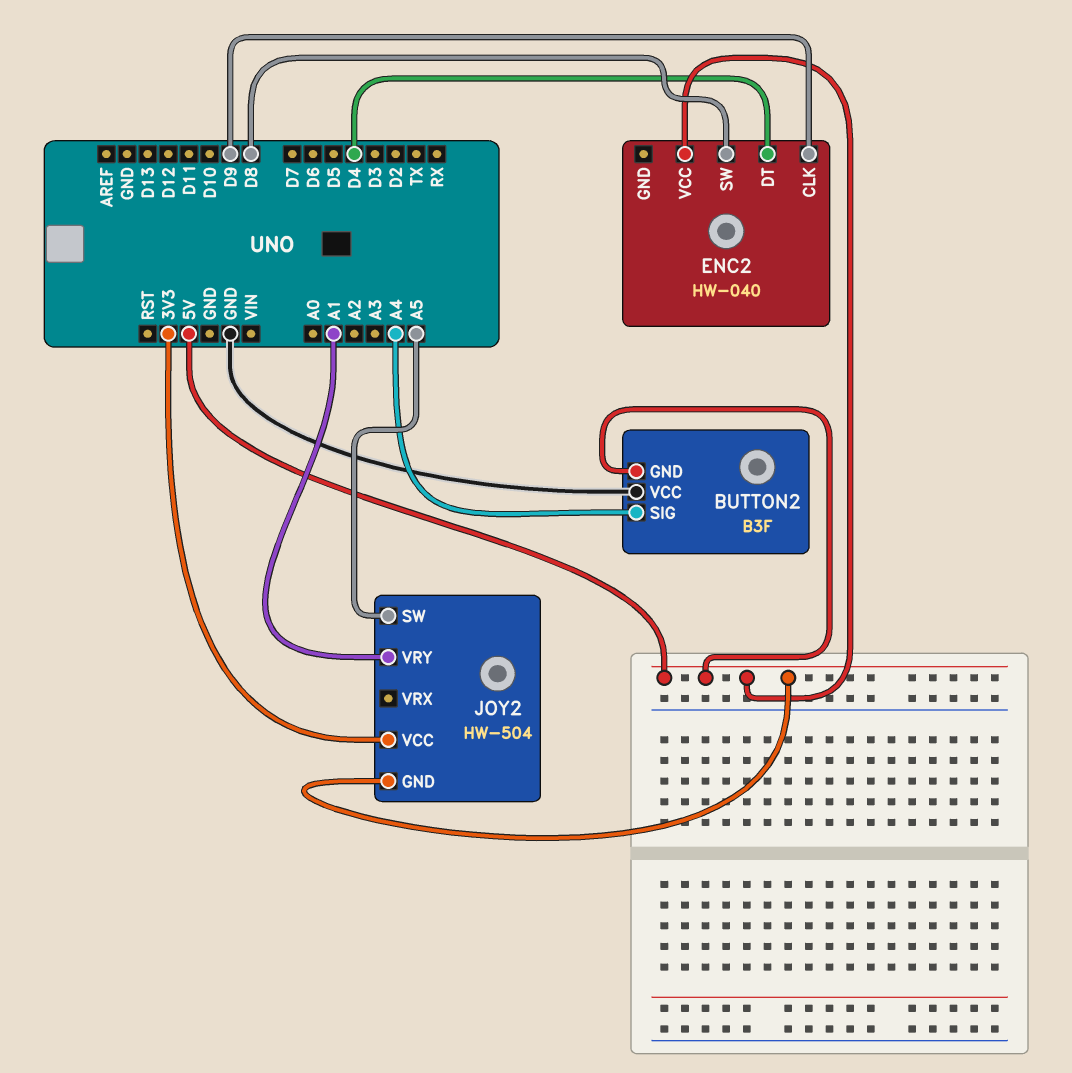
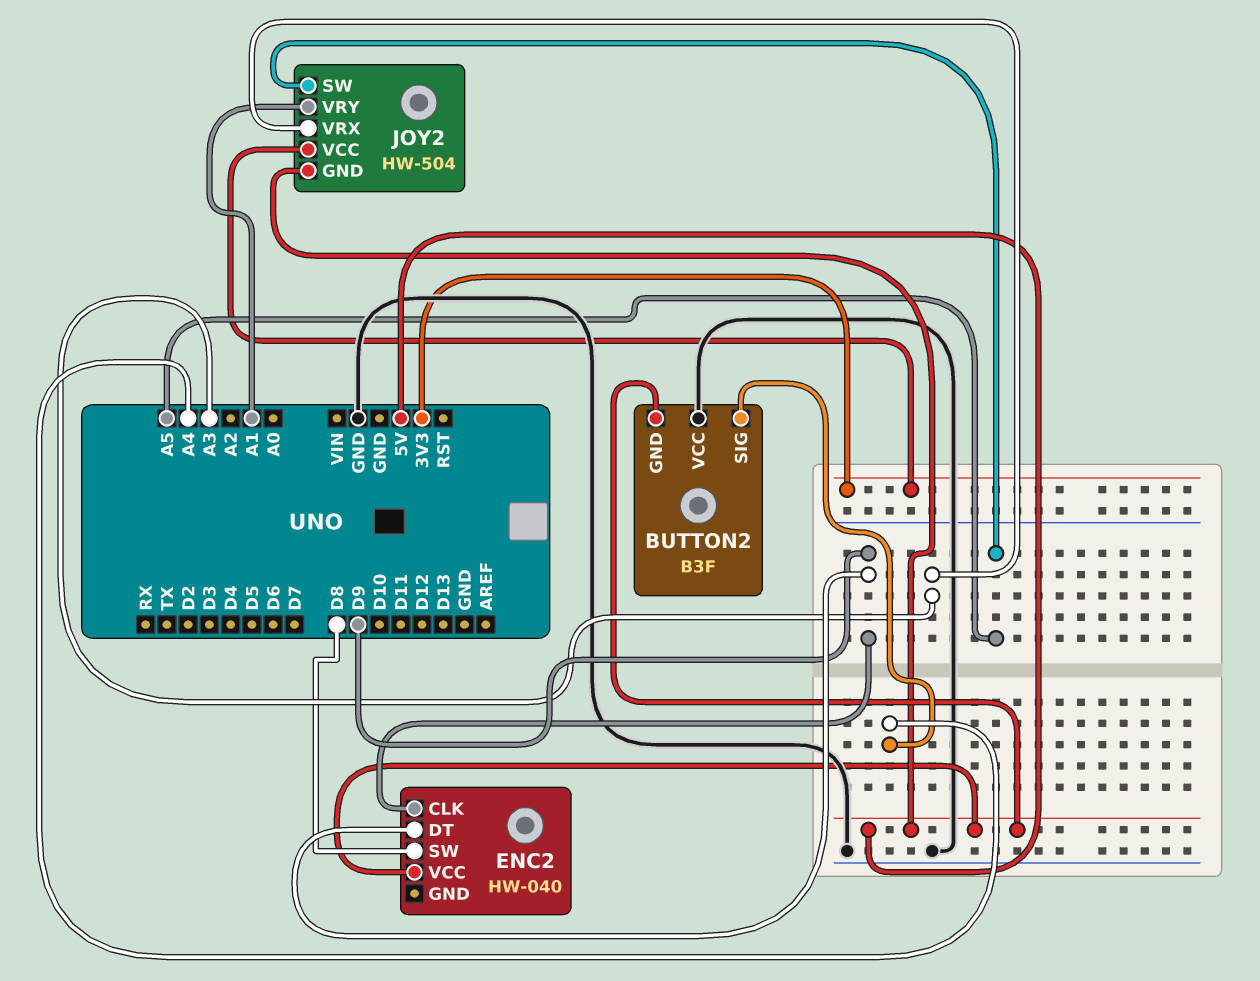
ENC2 pin DT: D4 -> D9
JOY2 pin VRX: none -> A3

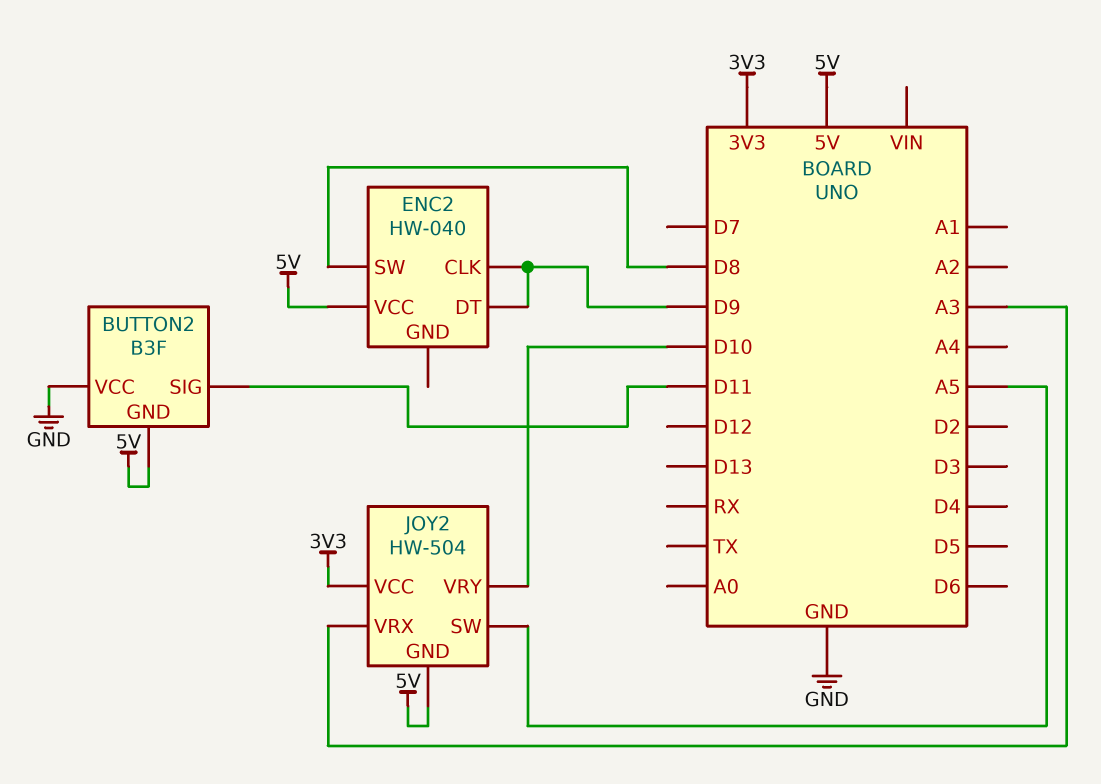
BUTTON2 pin SIG: A4 -> D11
JOY2 pin VRY: A1 -> D10

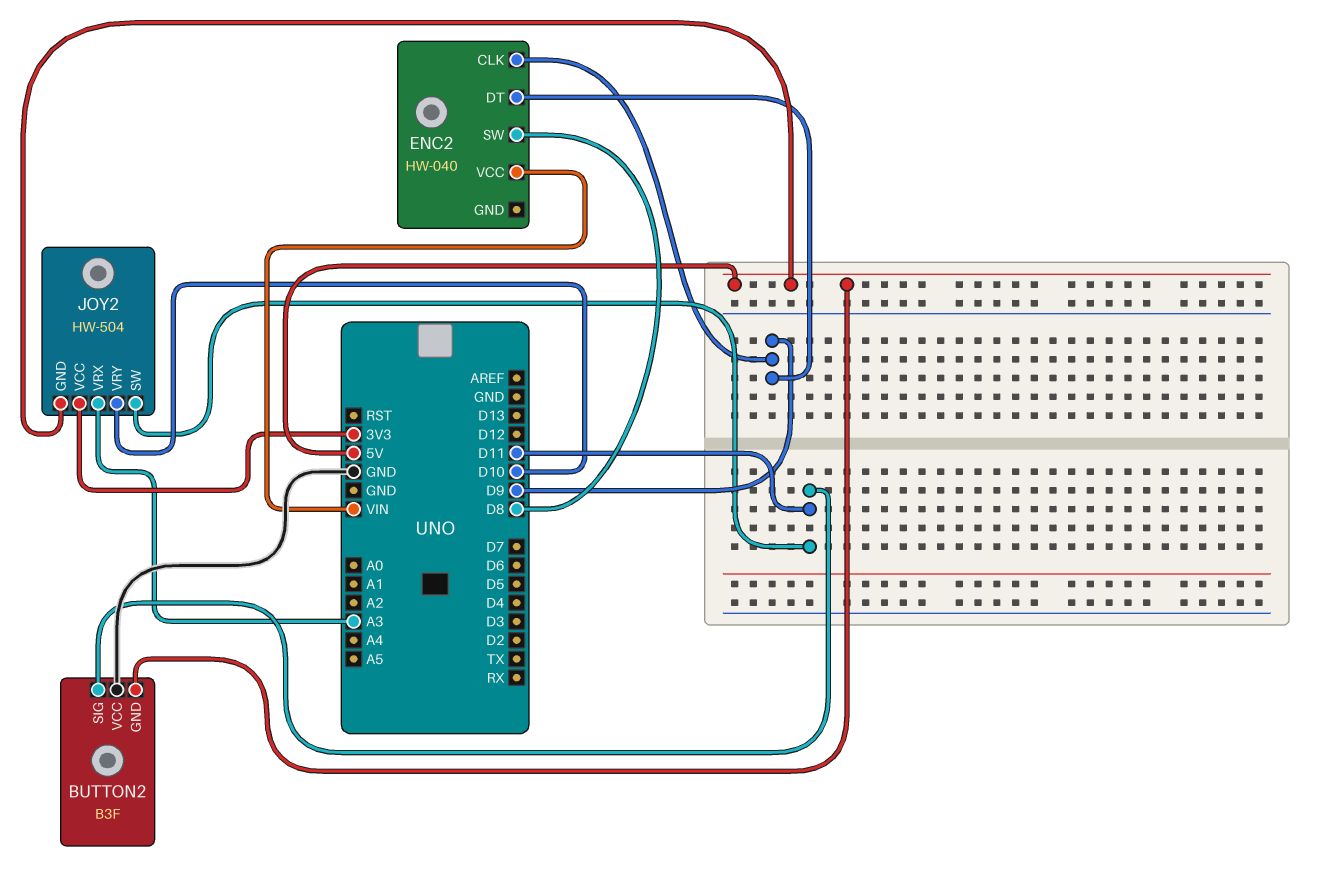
ENC2 pin VCC: 5V -> VIN
JOY2 pin SW: A5 -> D11

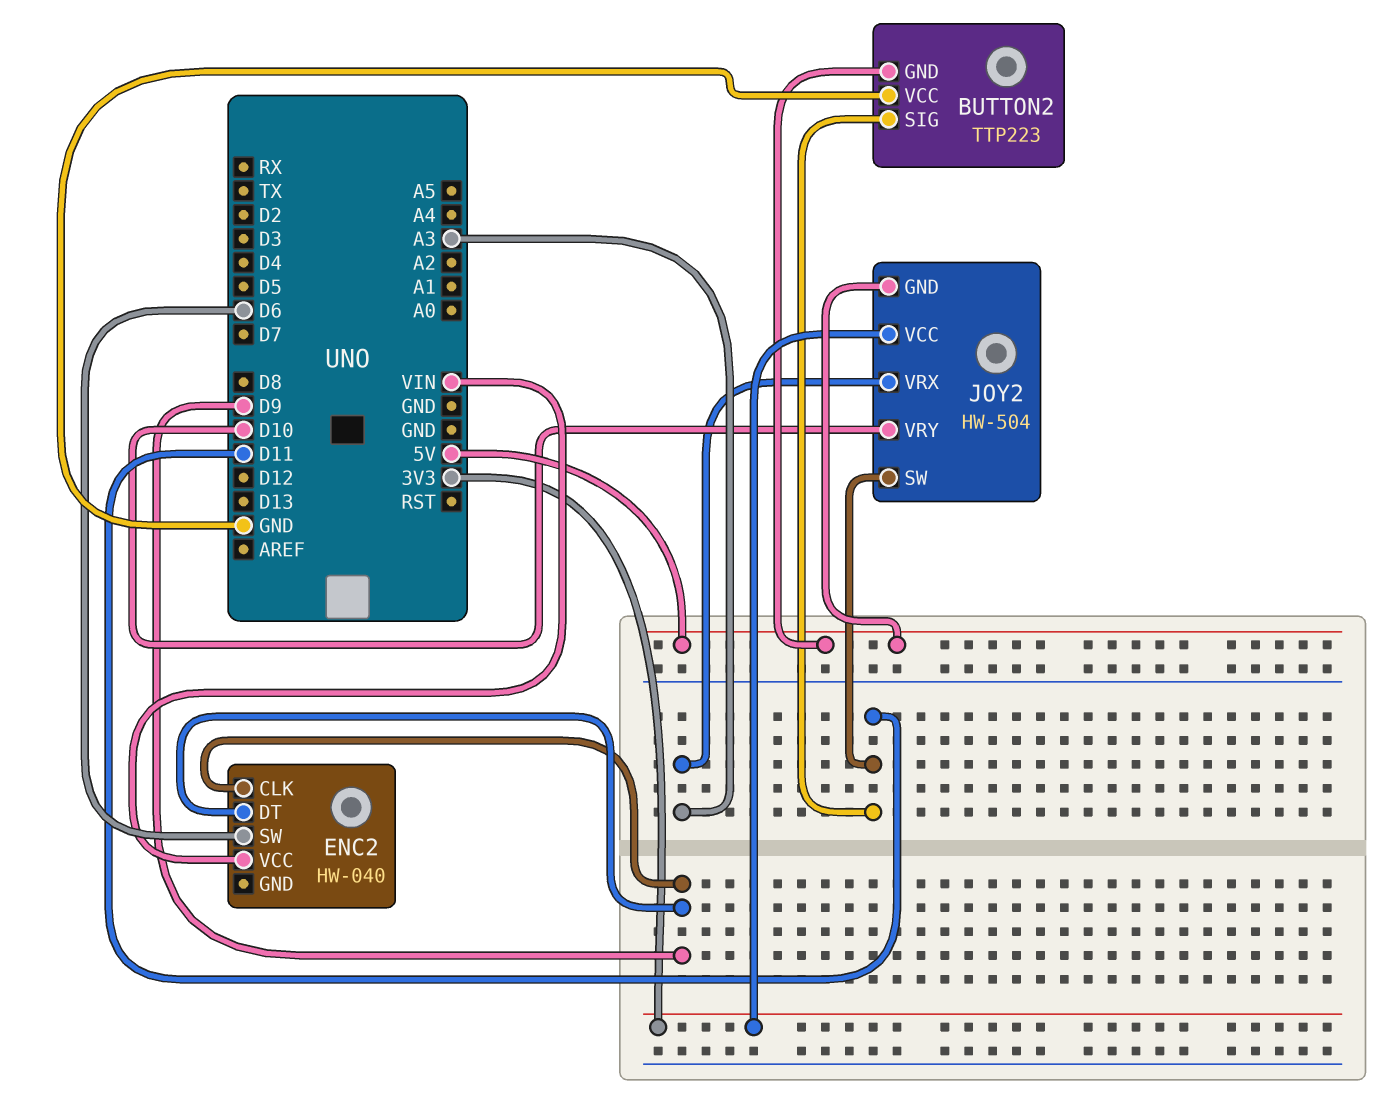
BUTTON2: B3F -> TTP223
ENC2 pin SW: D8 -> D6

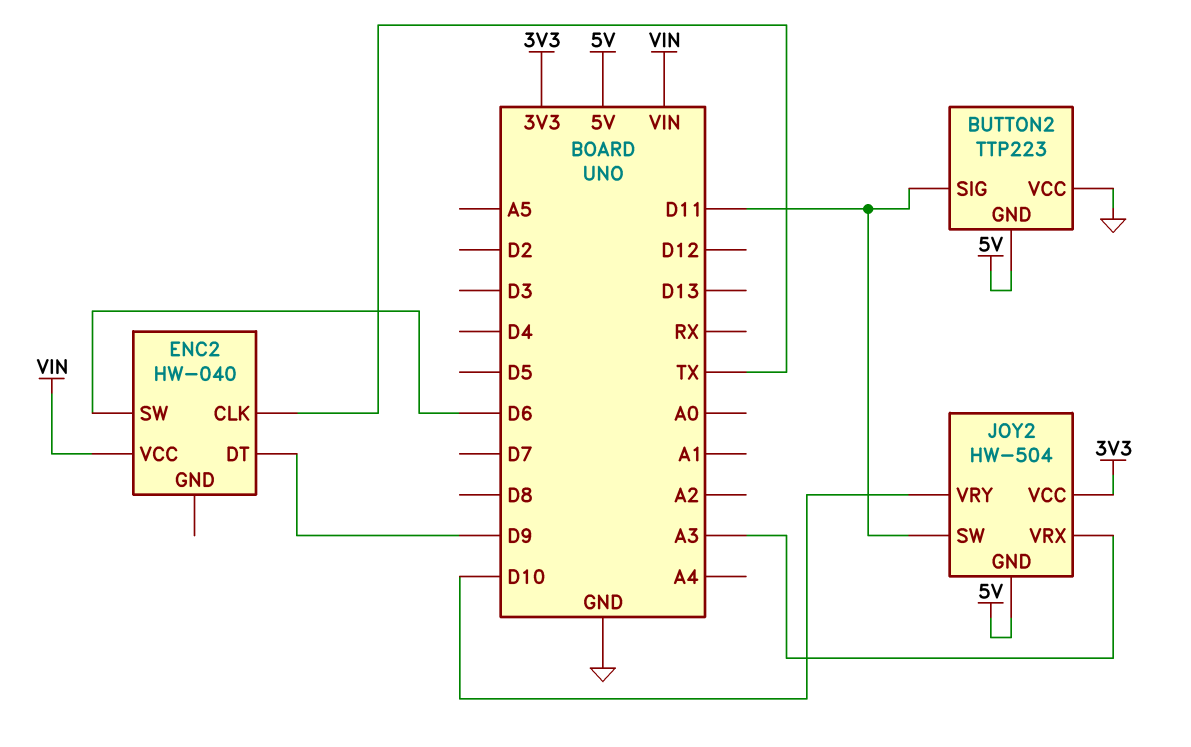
ENC2 pin CLK: D9 -> TX

